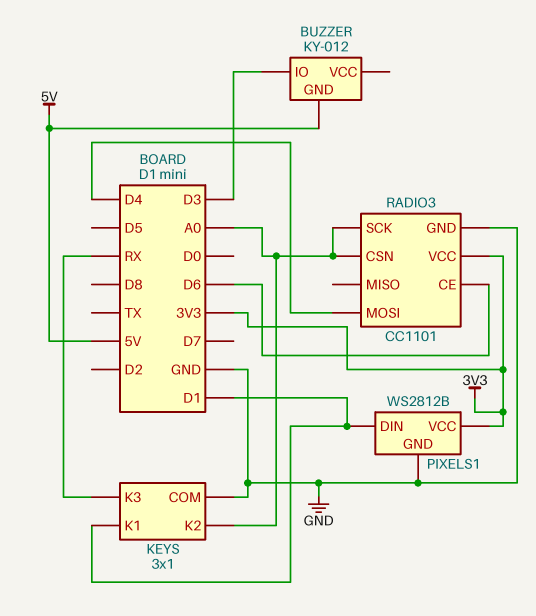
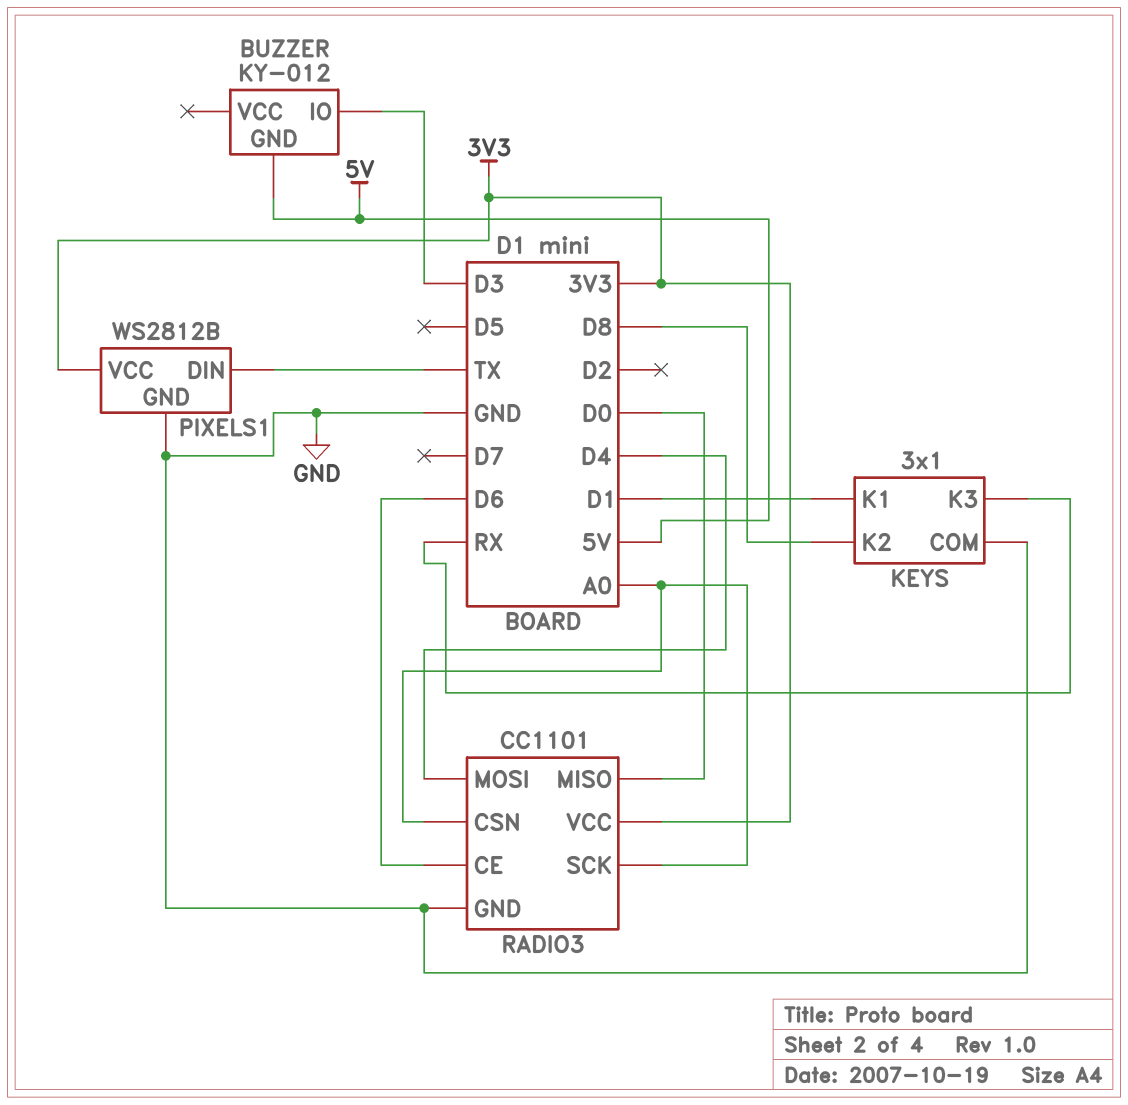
KEYS pin K2: A0 -> D8
PIXELS1 pin DIN: D1 -> TX
RADIO3 pin MISO: none -> D0

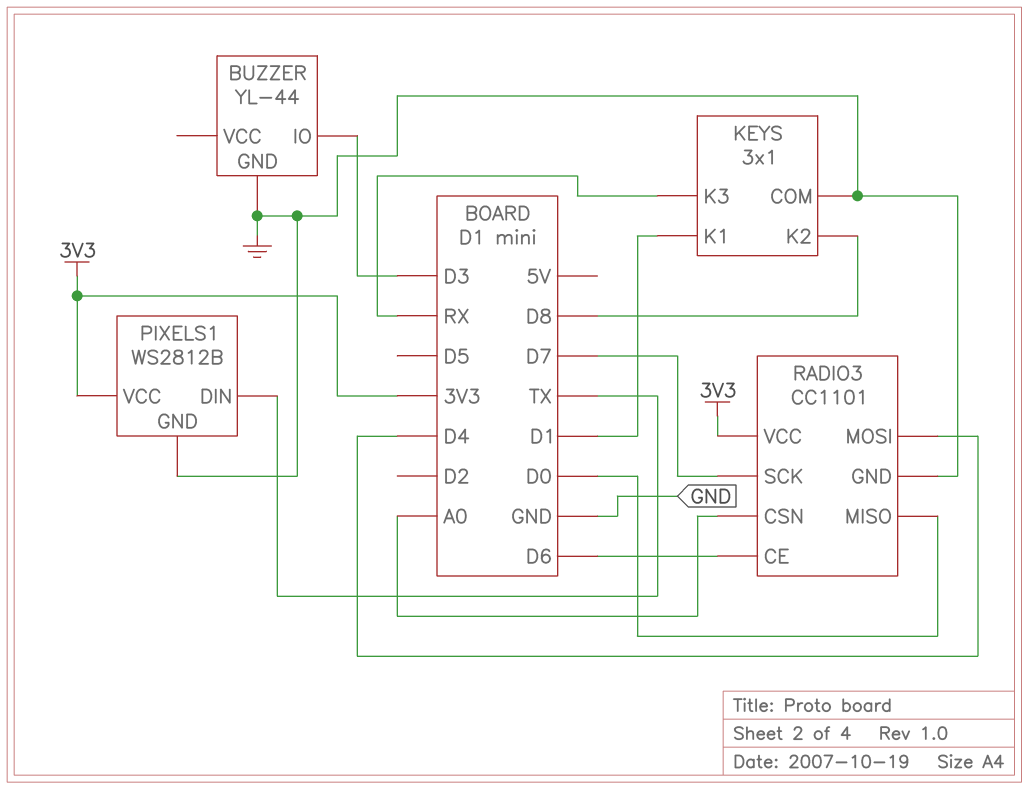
BUZZER: KY-012 -> YL-44
BUZZER pin GND: 5V -> GND
RADIO3 pin SCK: A0 -> D7

